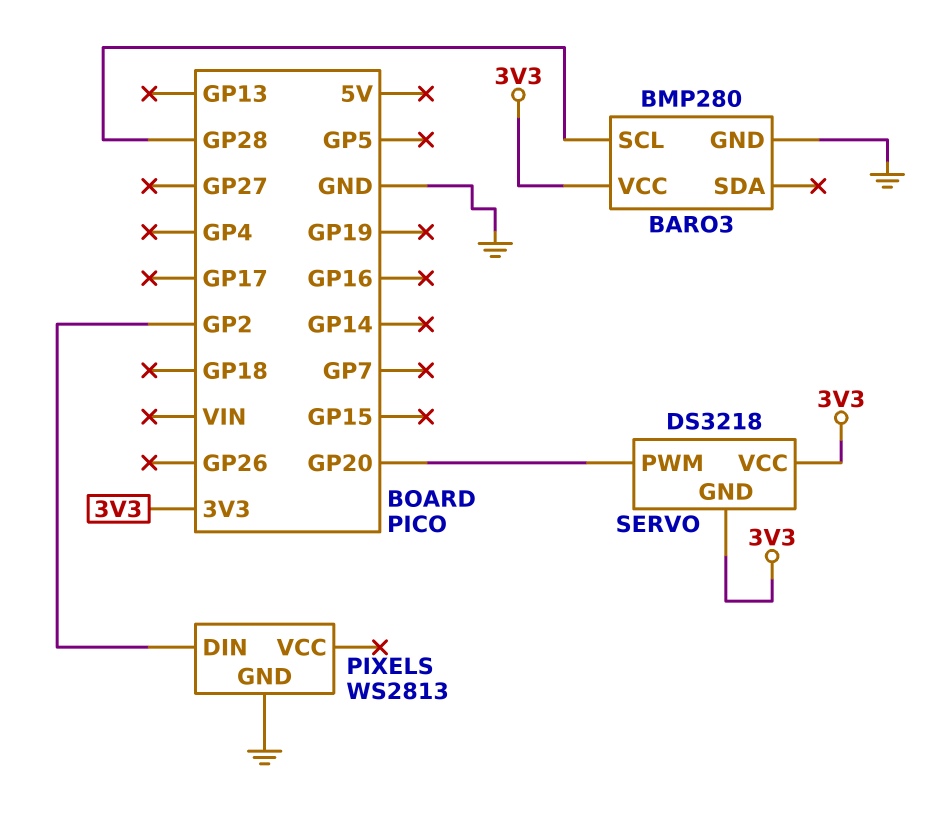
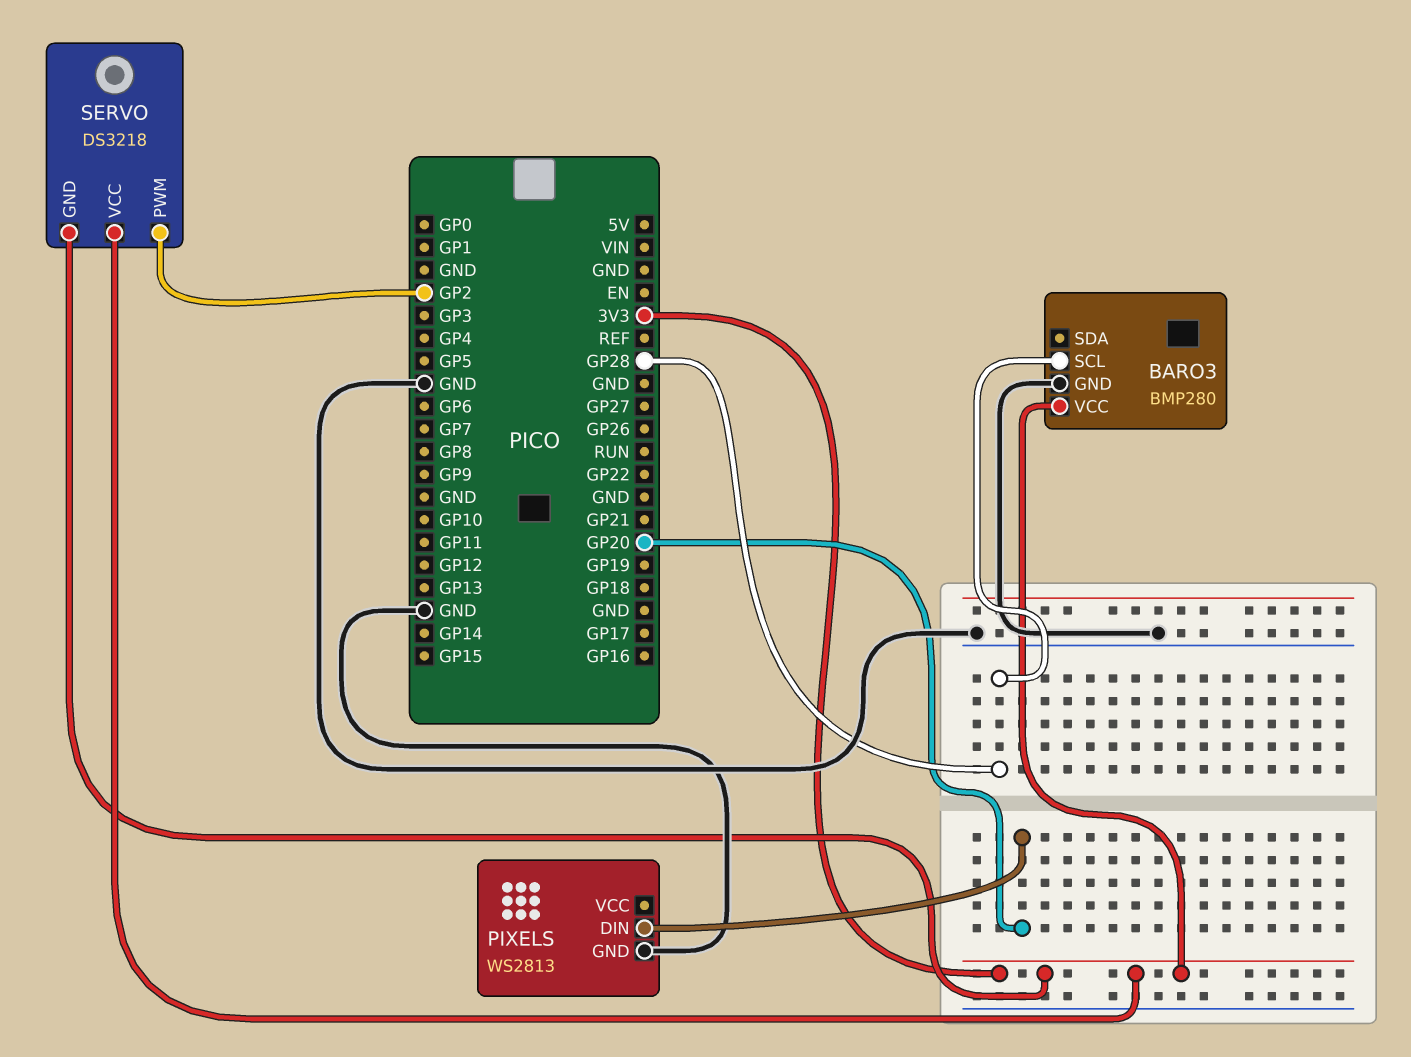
PIXELS pin DIN: GP2 -> GP20
SERVO pin PWM: GP20 -> GP2

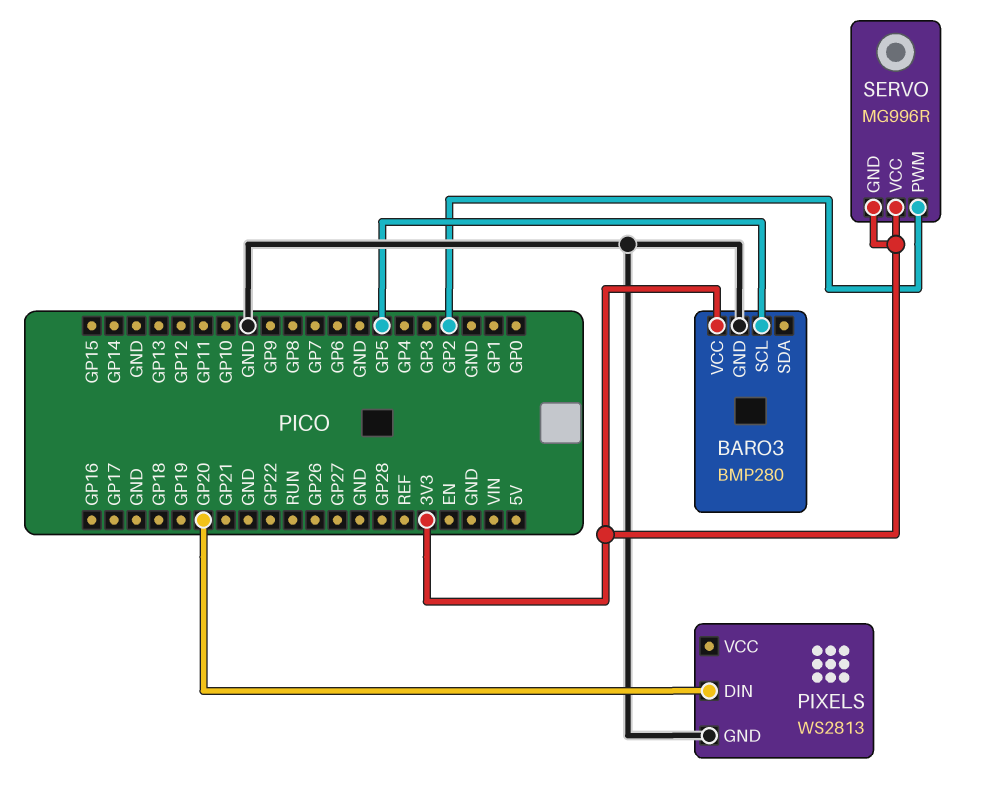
BARO3 pin SCL: GP28 -> GP5
SERVO: DS3218 -> MG996R

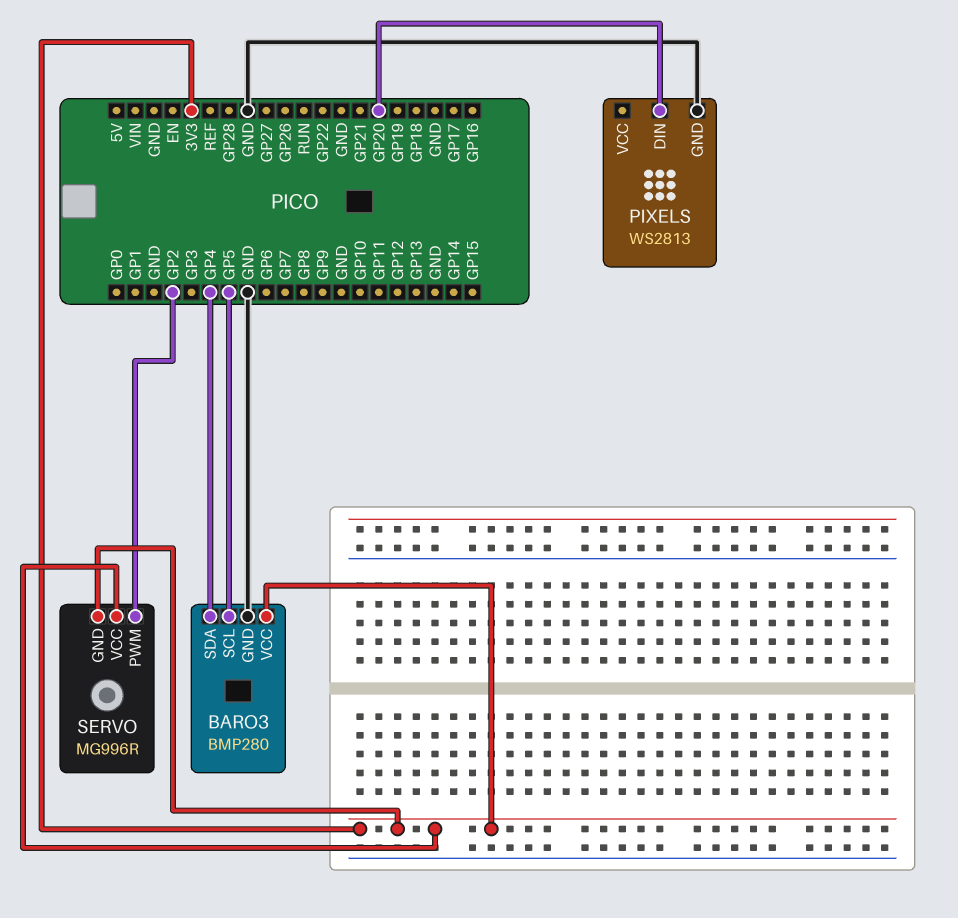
BARO3 pin SDA: none -> GP4

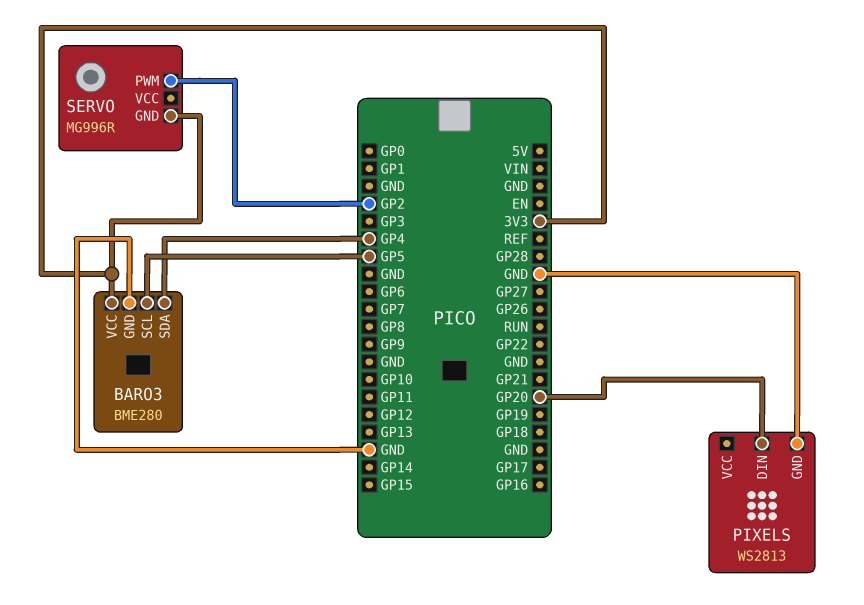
BARO3: BMP280 -> BME280
SERVO pin VCC: 3V3 -> none

